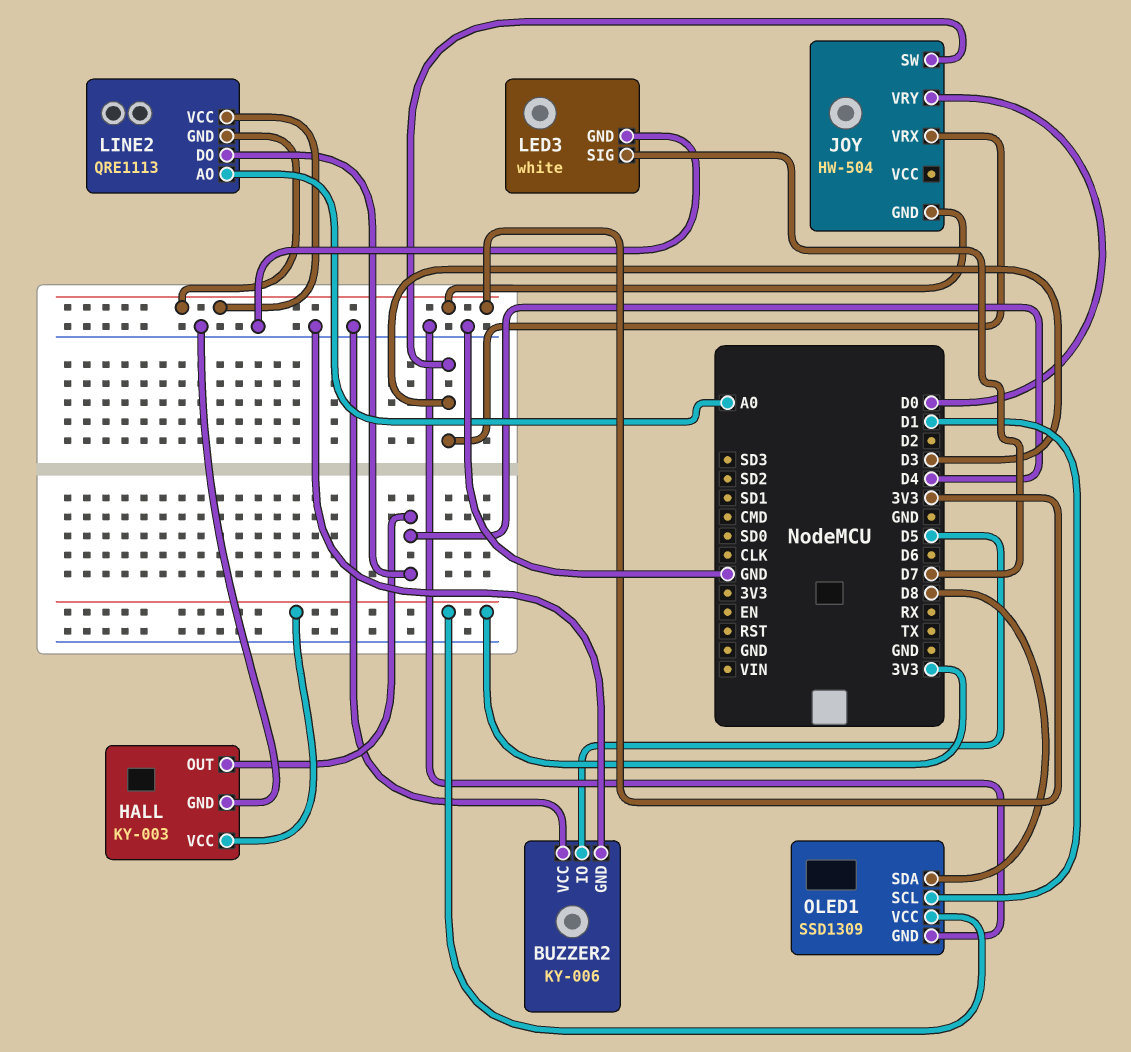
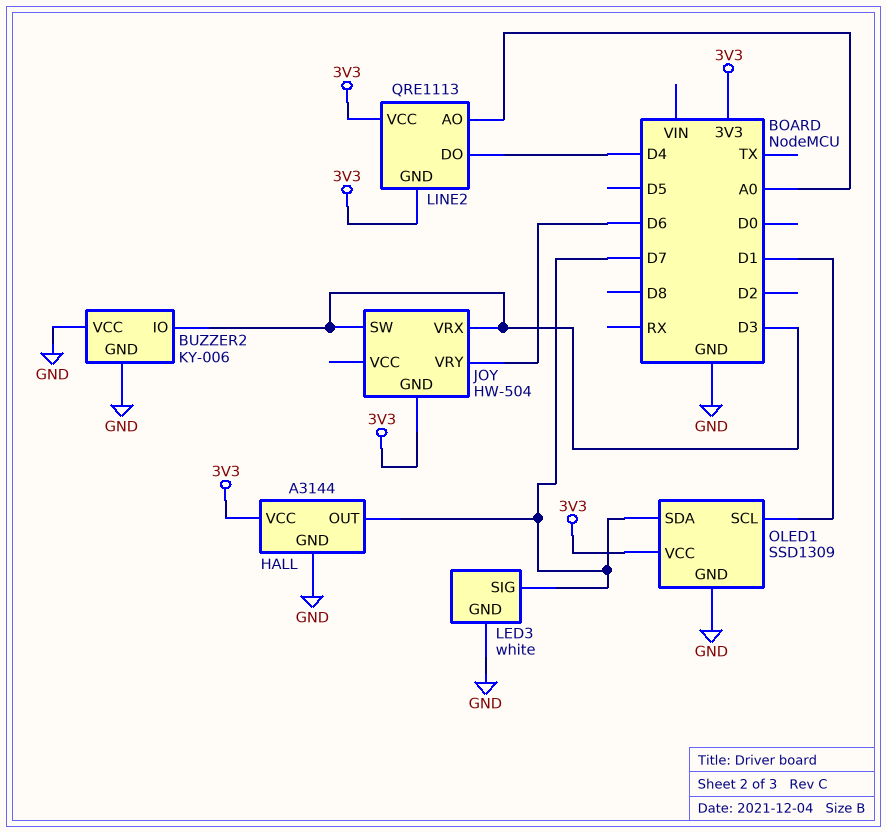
BUZZER2 pin IO: D5 -> D3
HALL: KY-003 -> A3144
HALL pin OUT: D4 -> D7
JOY pin VRY: D0 -> D6
OLED1 pin SDA: D8 -> D7

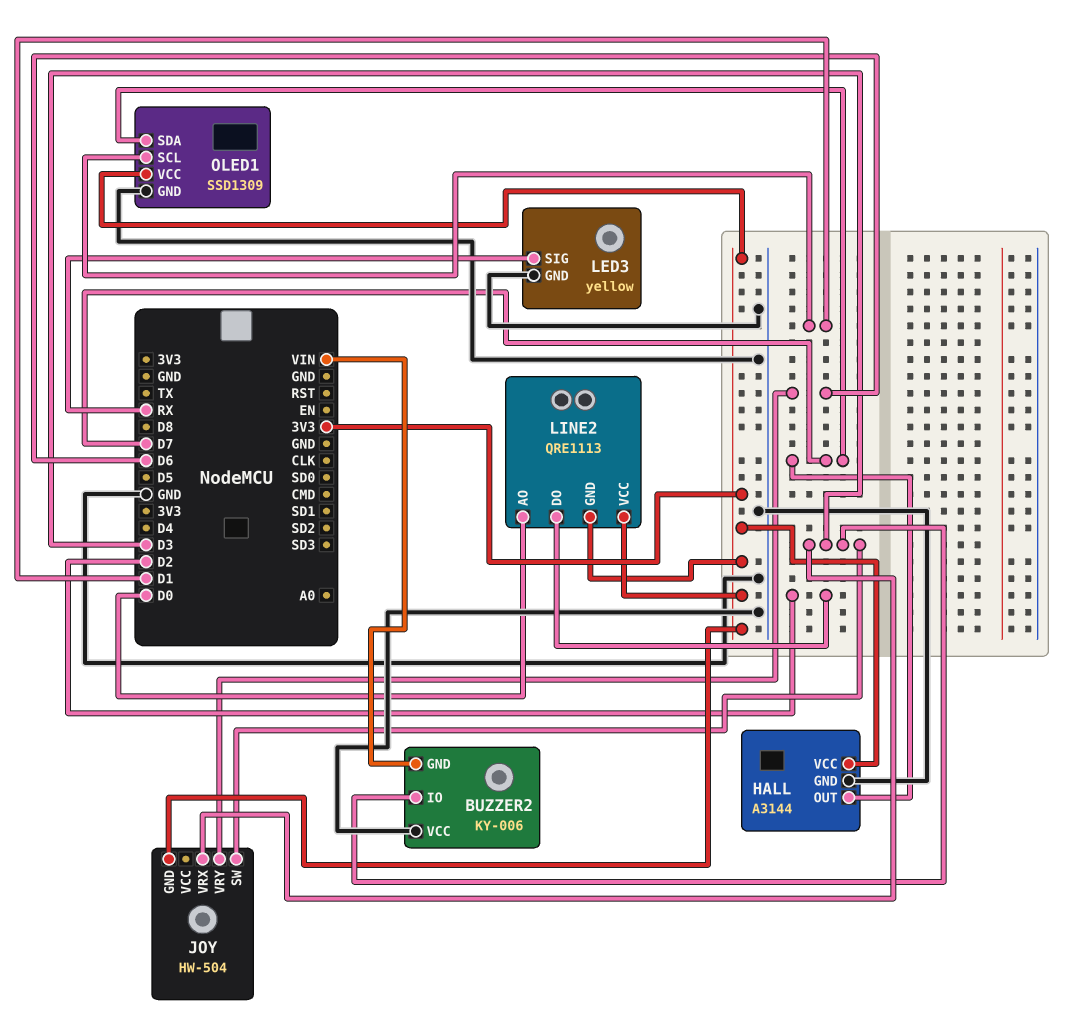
BUZZER2 pin GND: GND -> VIN
LED3: white -> yellow
LED3 pin SIG: D7 -> RX
LINE2 pin AO: A0 -> D0
LINE2 pin DO: D4 -> D2

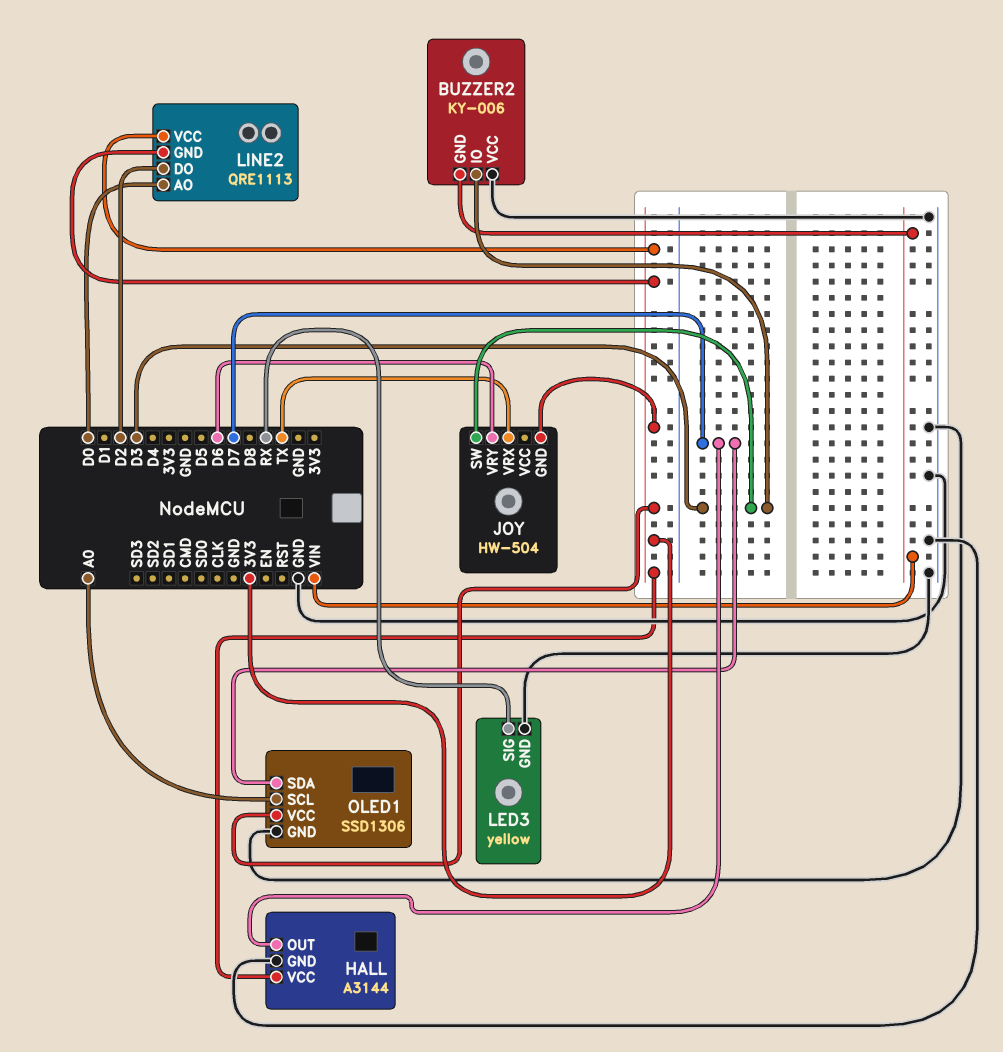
JOY pin VRX: D3 -> TX
OLED1: SSD1309 -> SSD1306
OLED1 pin SCL: D1 -> A0

